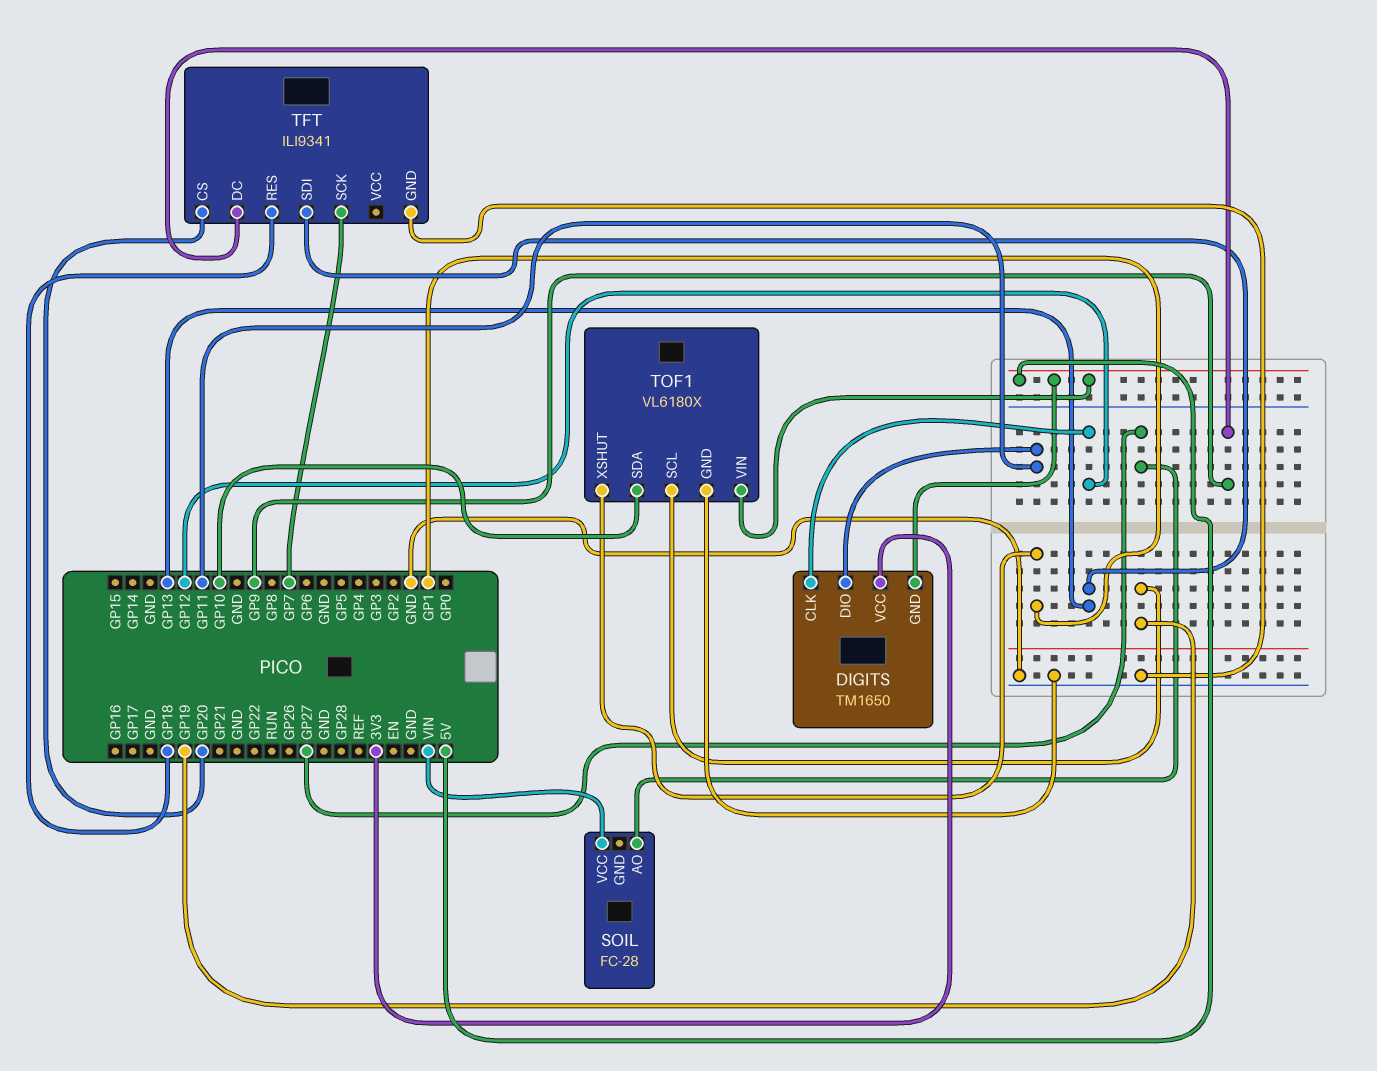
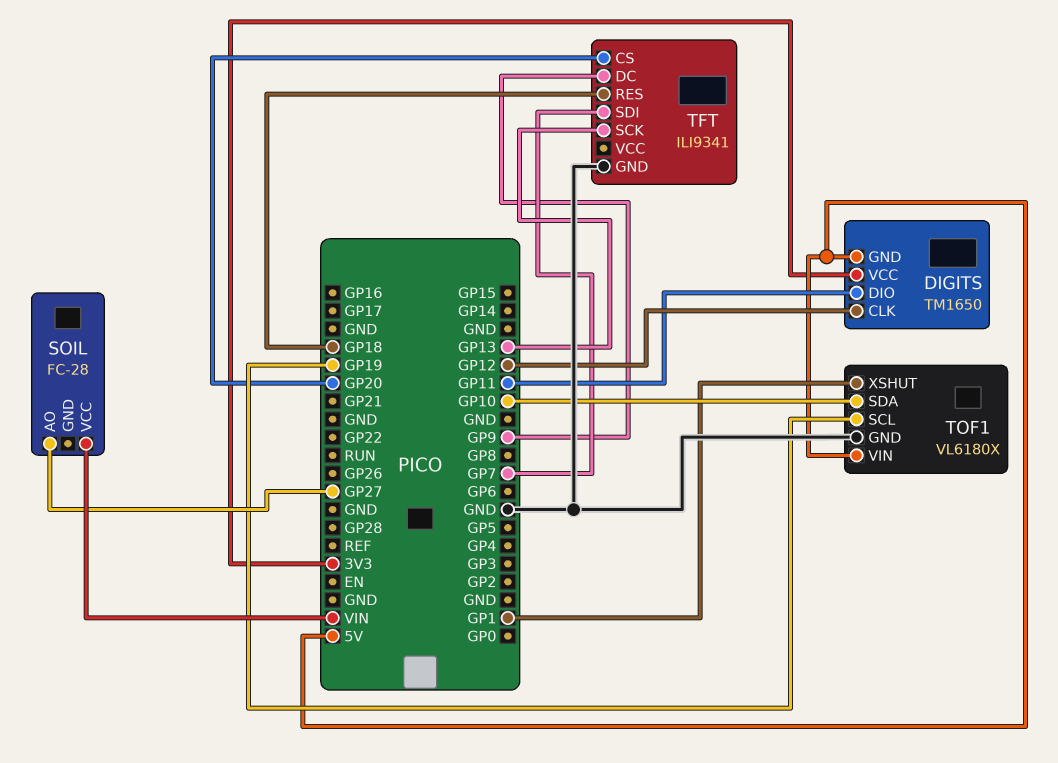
TFT pin SCK: GP7 -> GP13
TFT pin SDI: GP13 -> GP7

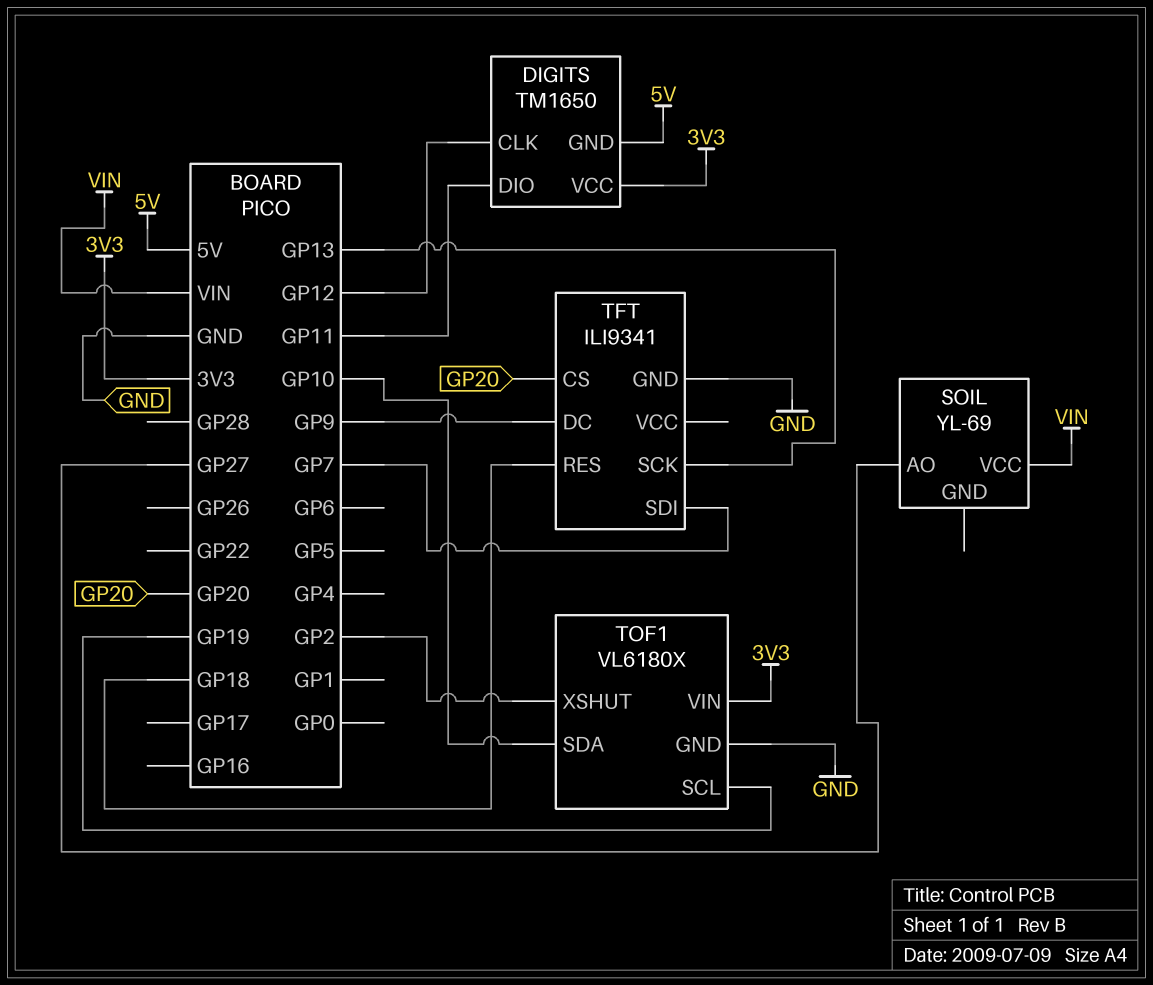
SOIL: FC-28 -> YL-69
TOF1 pin VIN: 5V -> 3V3
TOF1 pin XSHUT: GP1 -> GP2

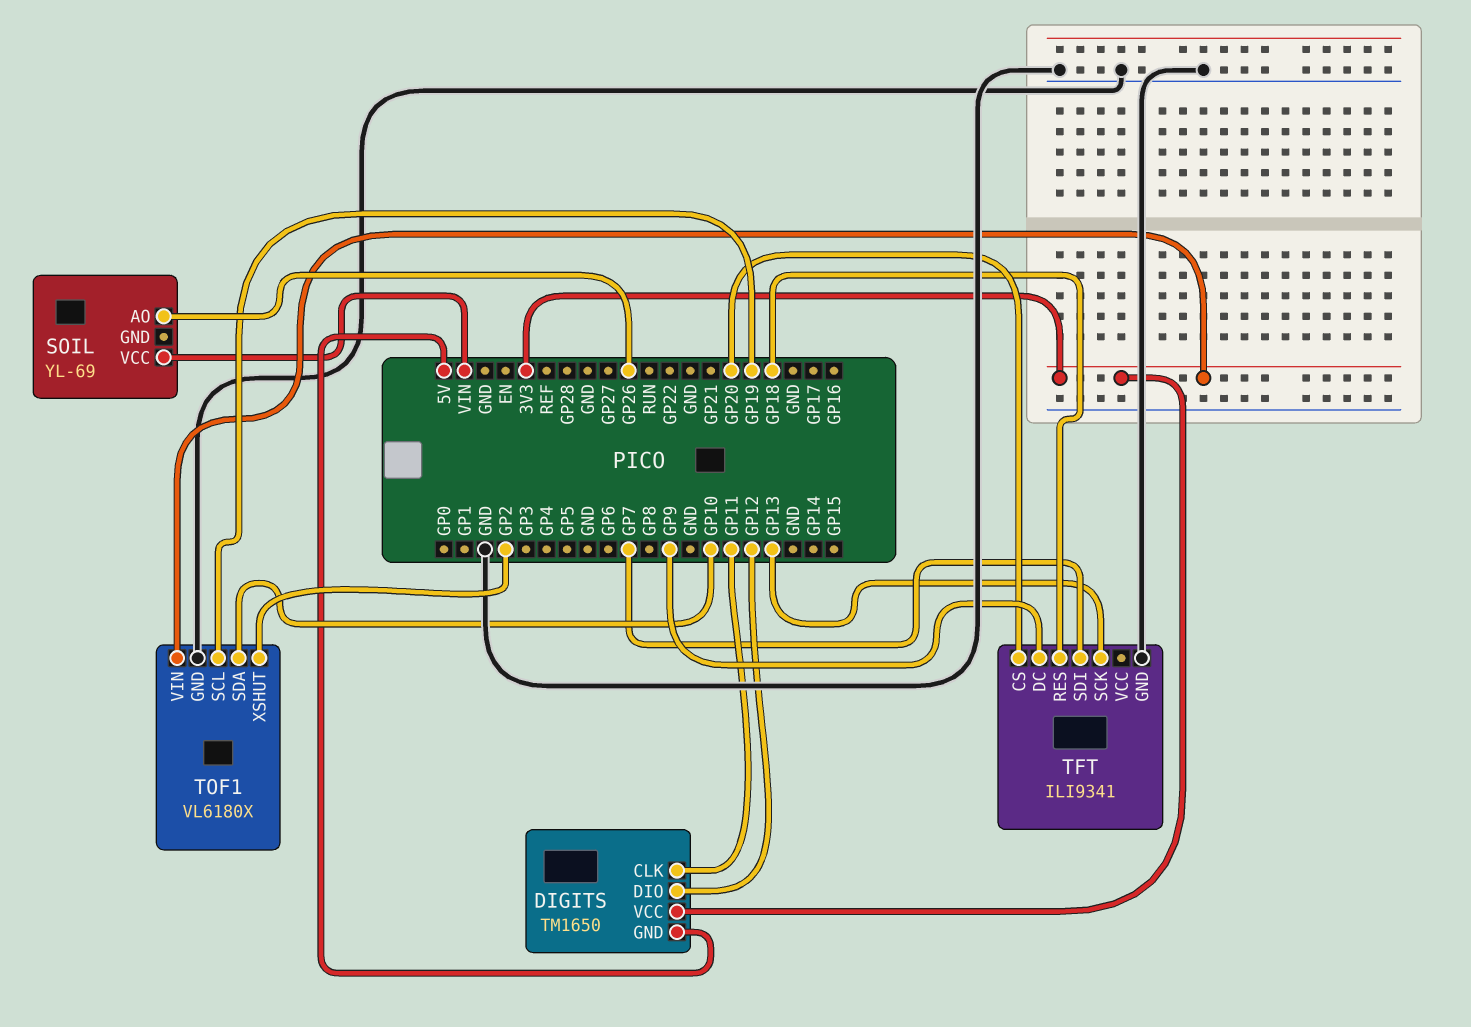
DIGITS pin CLK: GP12 -> GP11
DIGITS pin DIO: GP11 -> GP12
SOIL pin AO: GP27 -> GP26

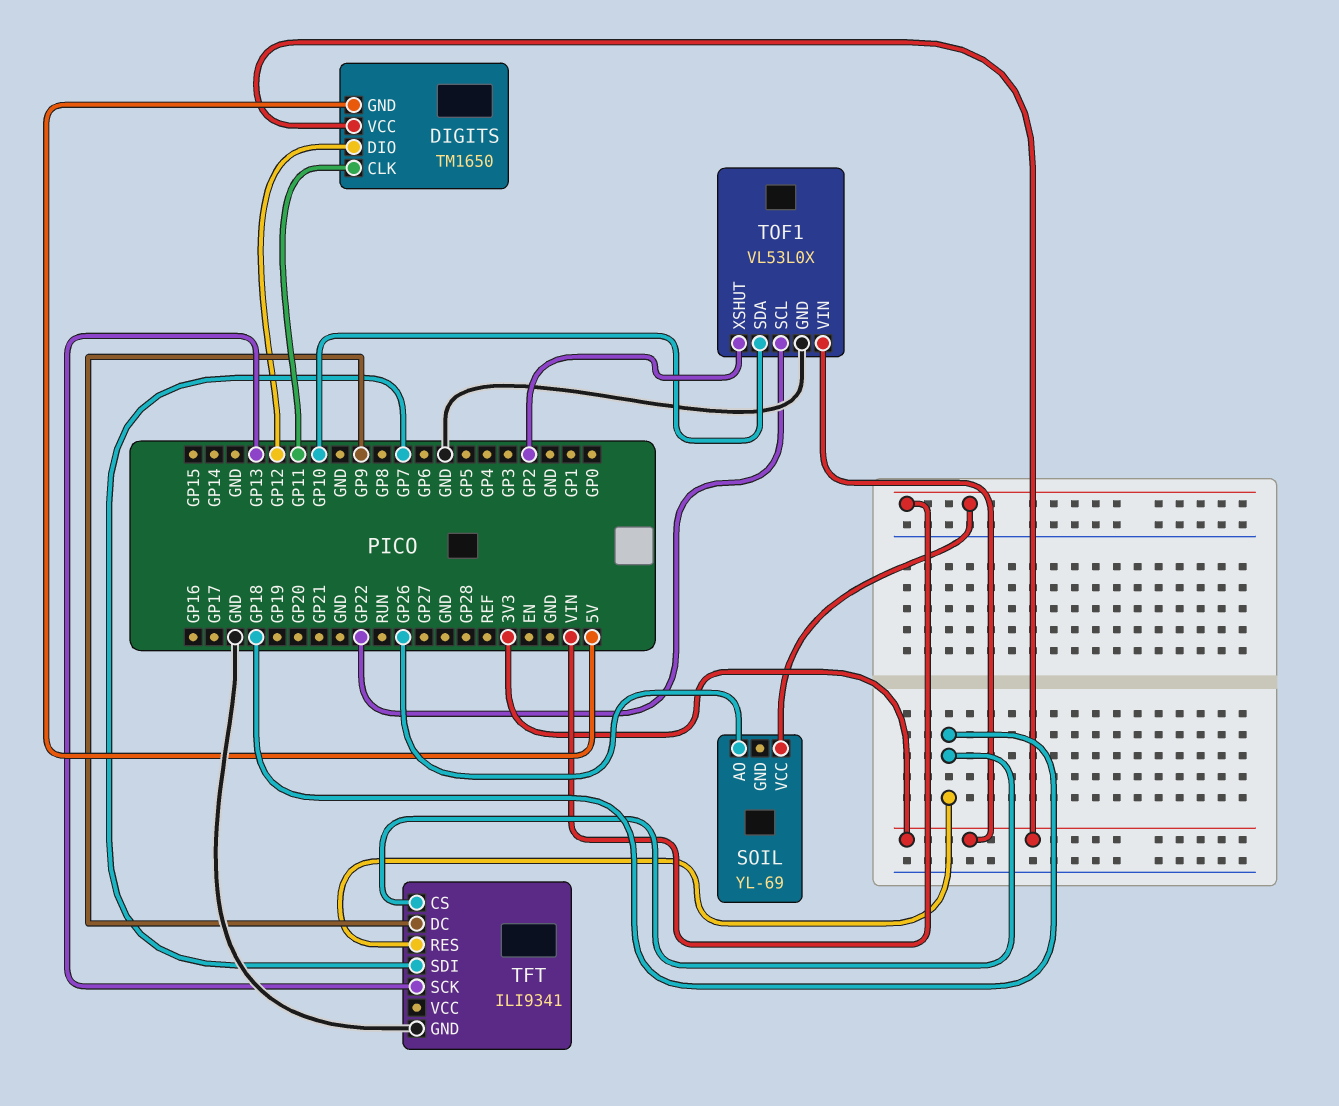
TFT pin CS: GP20 -> GP18
TOF1: VL6180X -> VL53L0X
TOF1 pin SCL: GP19 -> GP22

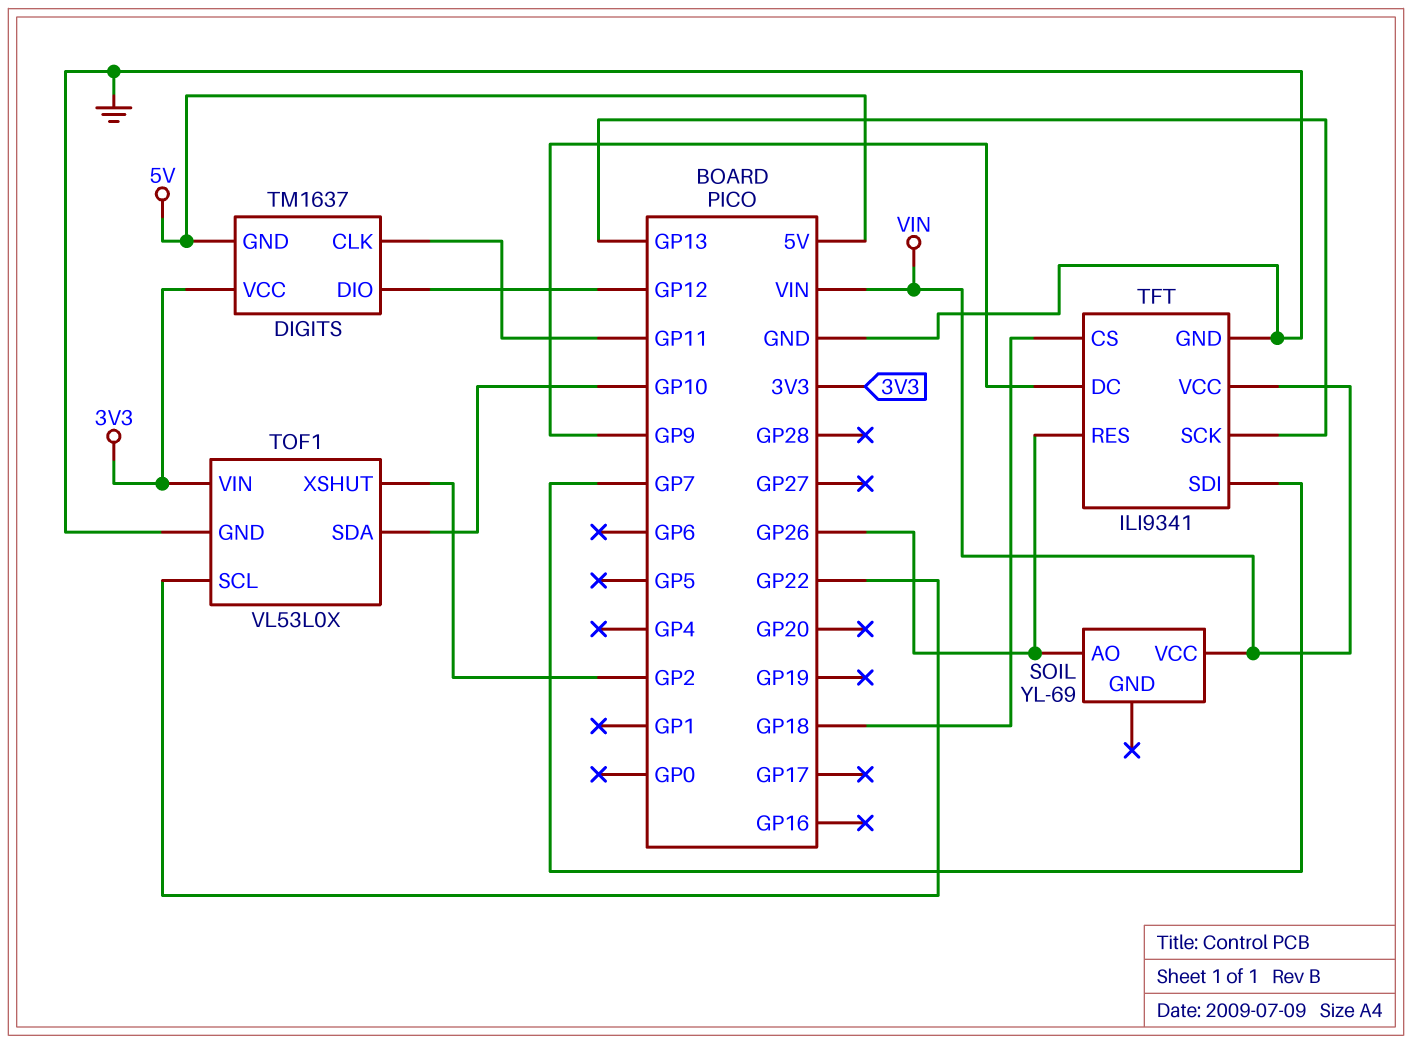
DIGITS: TM1650 -> TM1637
TFT pin RES: GP18 -> GP26
TFT pin VCC: none -> VIN

